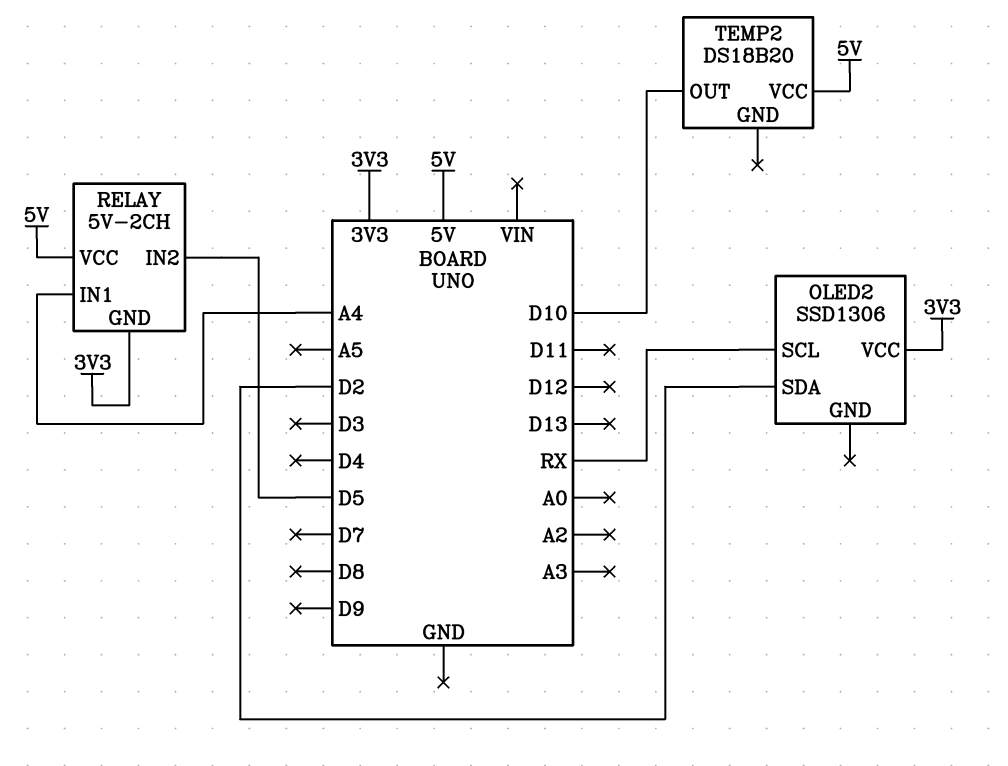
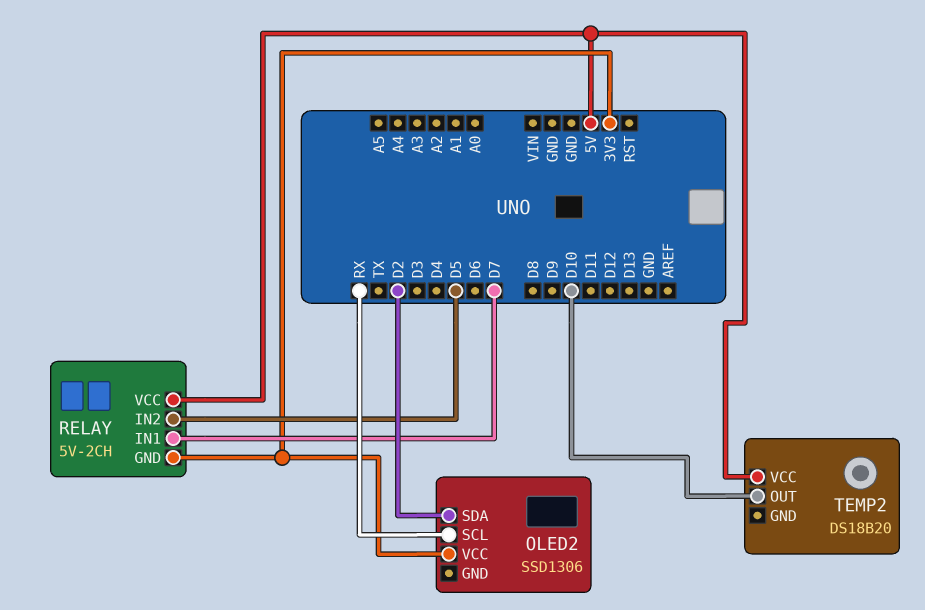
RELAY pin IN1: A4 -> D7

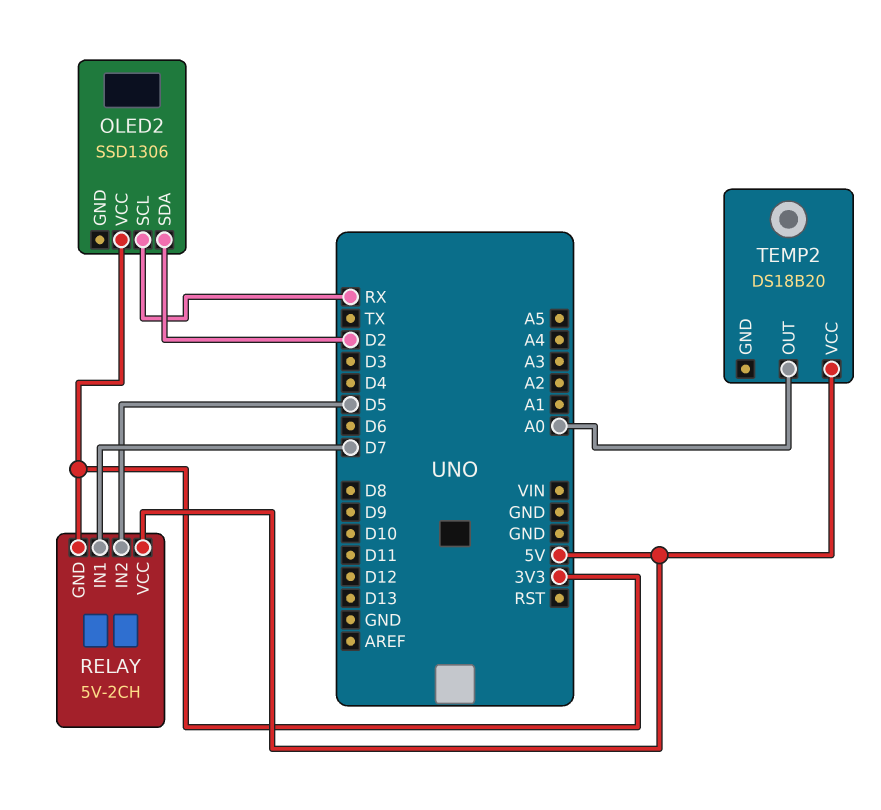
TEMP2 pin OUT: D10 -> A0

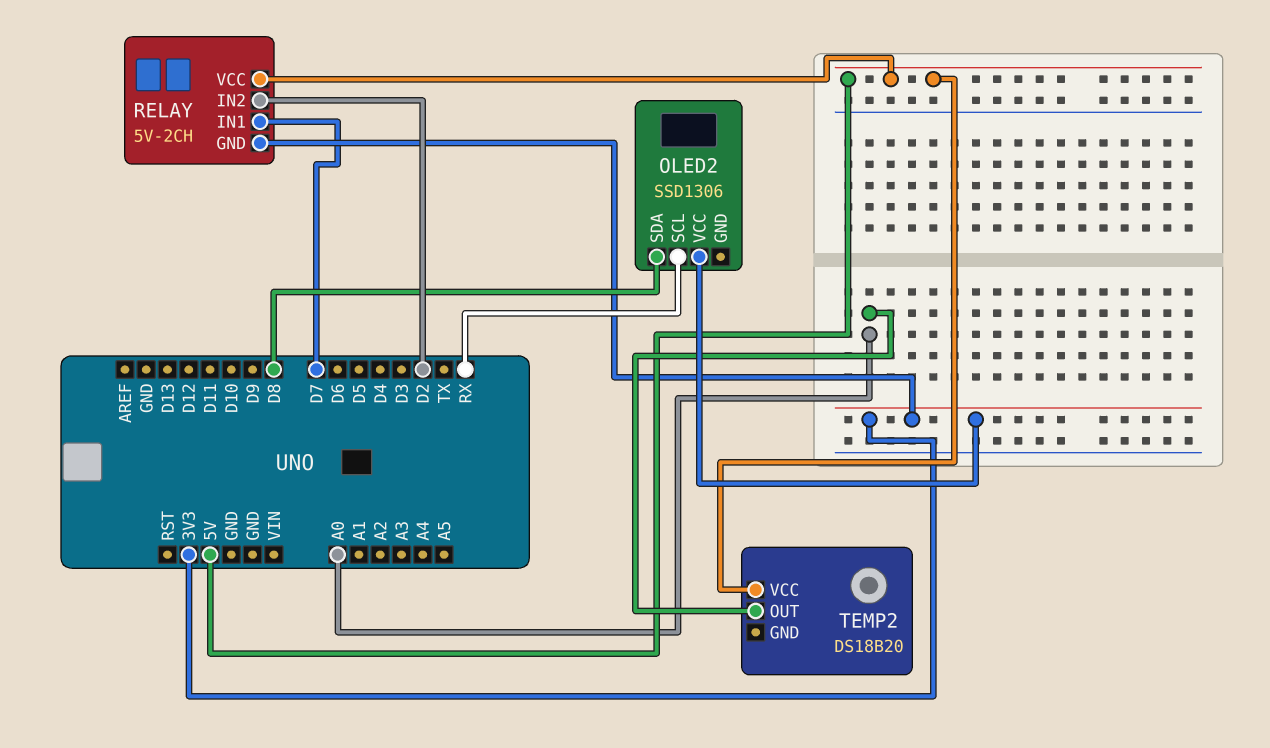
OLED2 pin SDA: D2 -> D8
RELAY pin IN2: D5 -> D2

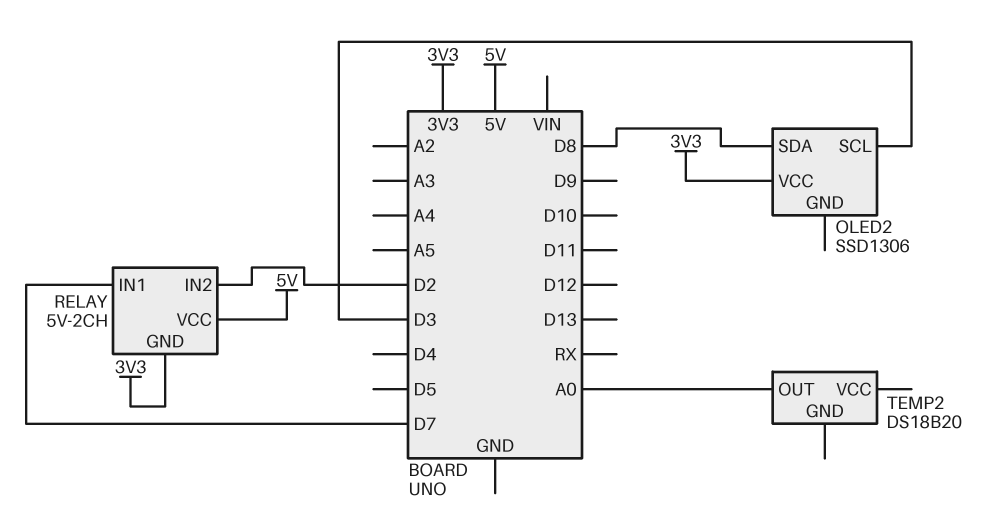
OLED2 pin SCL: RX -> D3
TEMP2 pin VCC: 5V -> none

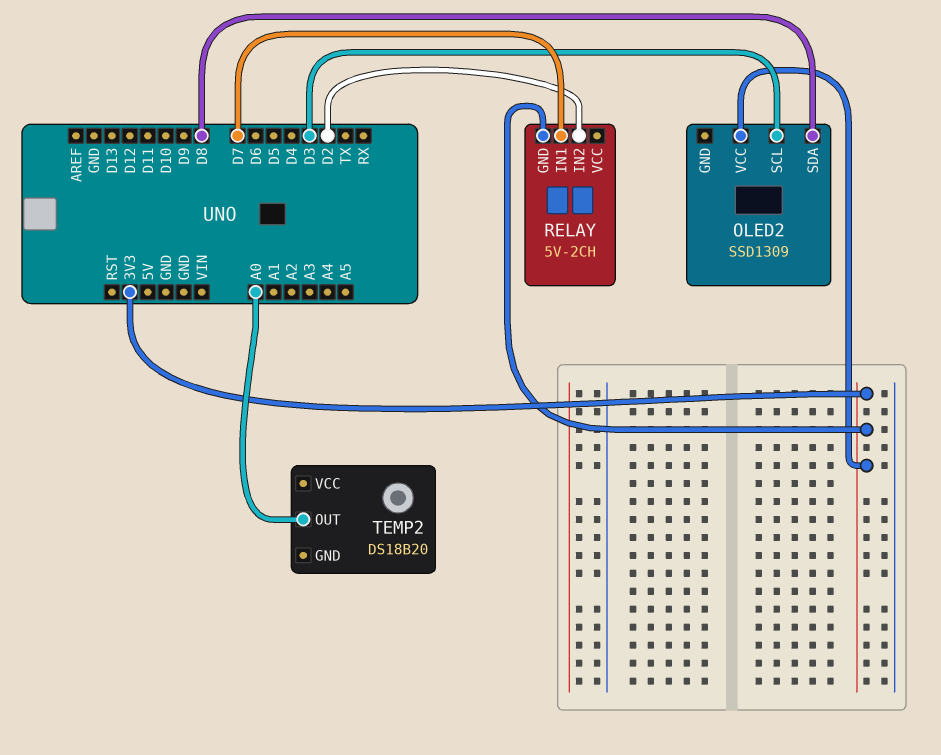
OLED2: SSD1306 -> SSD1309
RELAY pin VCC: 5V -> none

